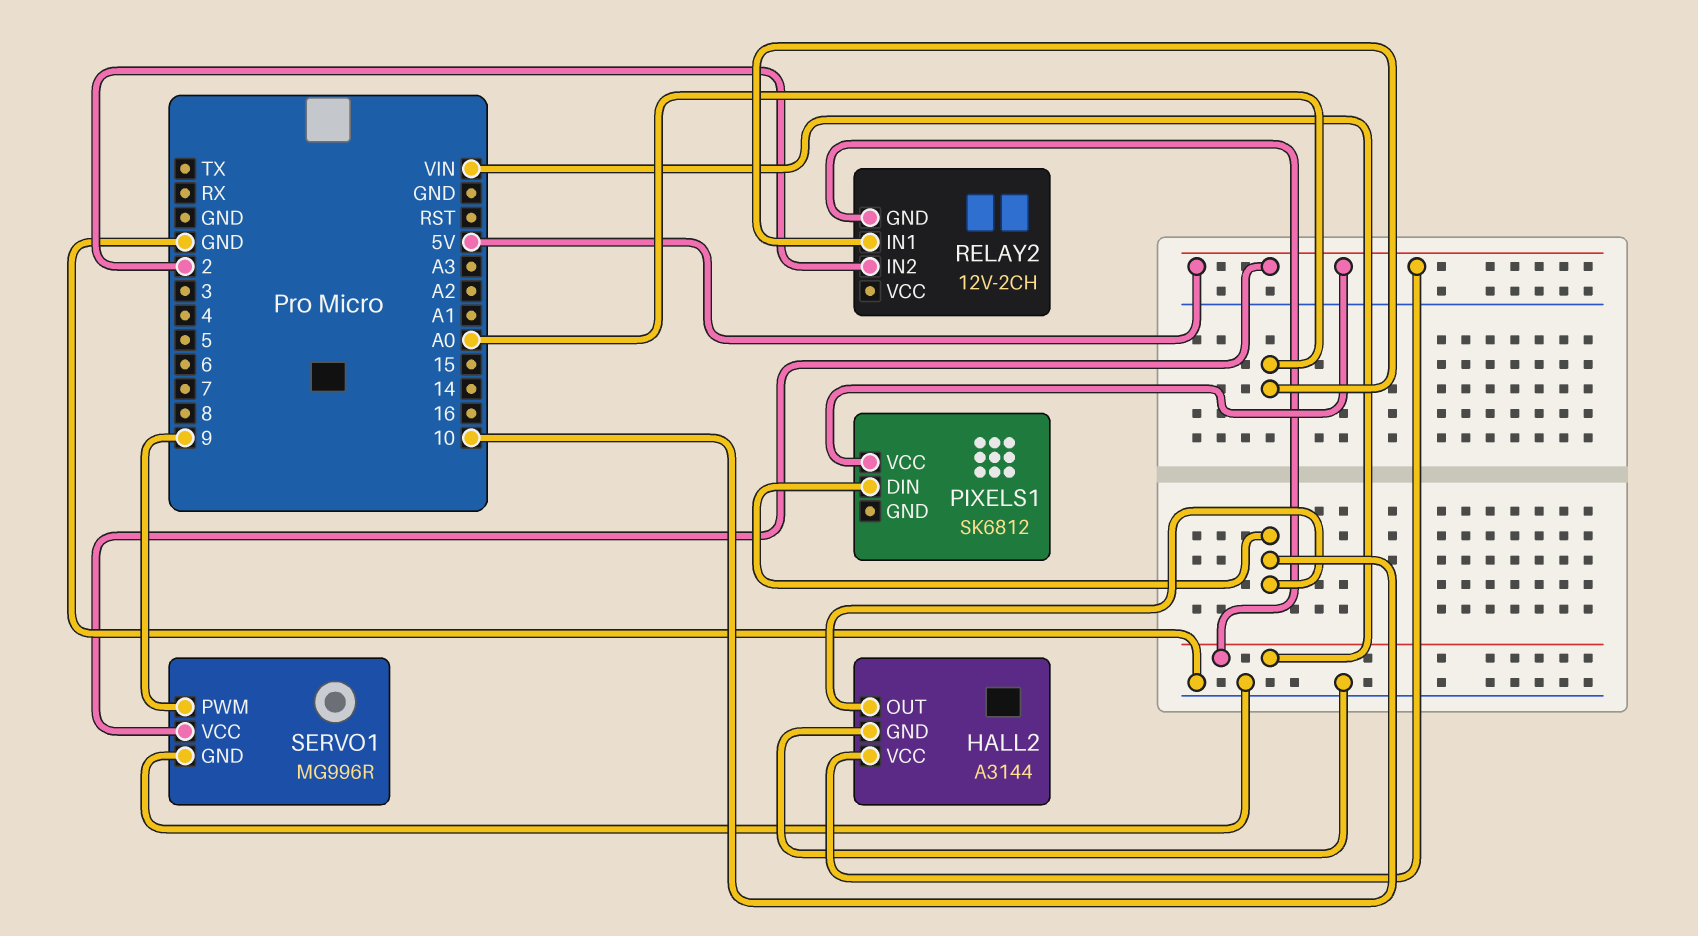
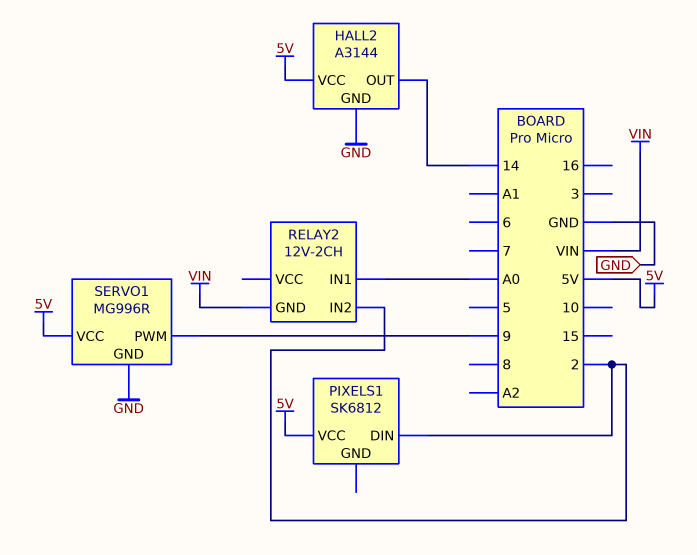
HALL2 pin OUT: 10 -> 14
PIXELS1 pin DIN: 10 -> 2

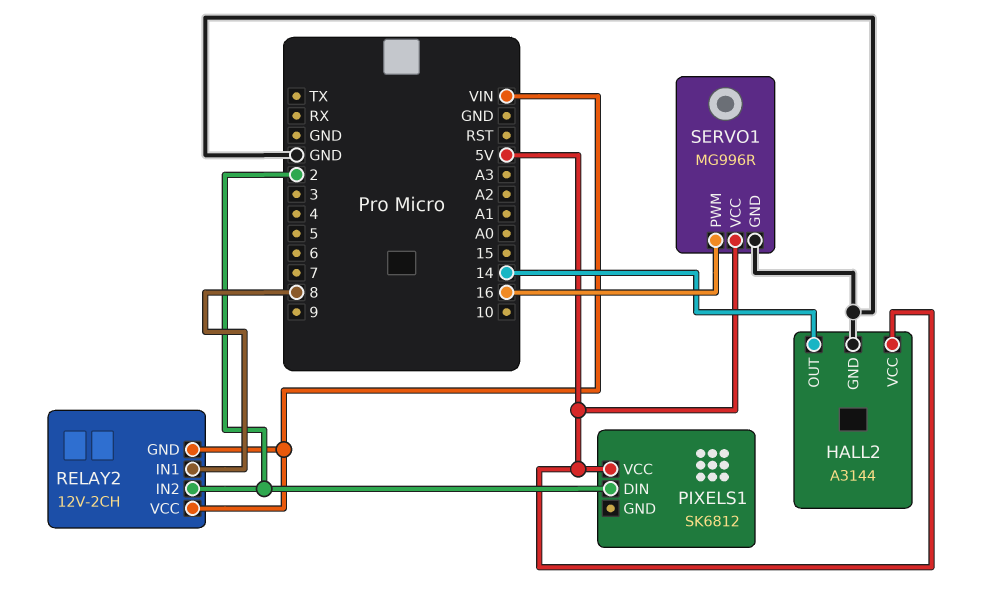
RELAY2 pin IN1: A0 -> 8
RELAY2 pin VCC: none -> VIN
SERVO1 pin PWM: 9 -> 16

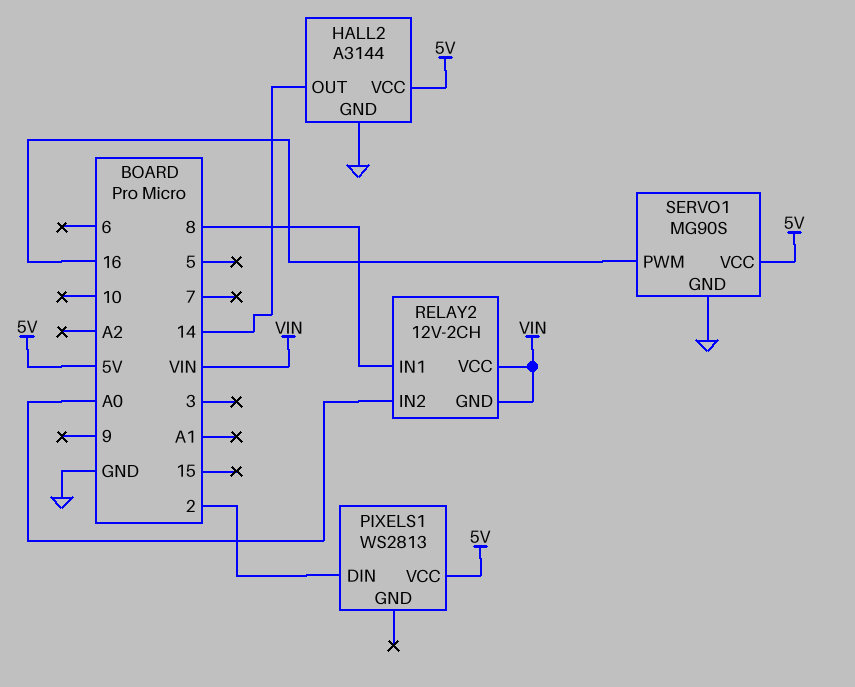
PIXELS1: SK6812 -> WS2813
RELAY2 pin IN2: 2 -> A0
SERVO1: MG996R -> MG90S

